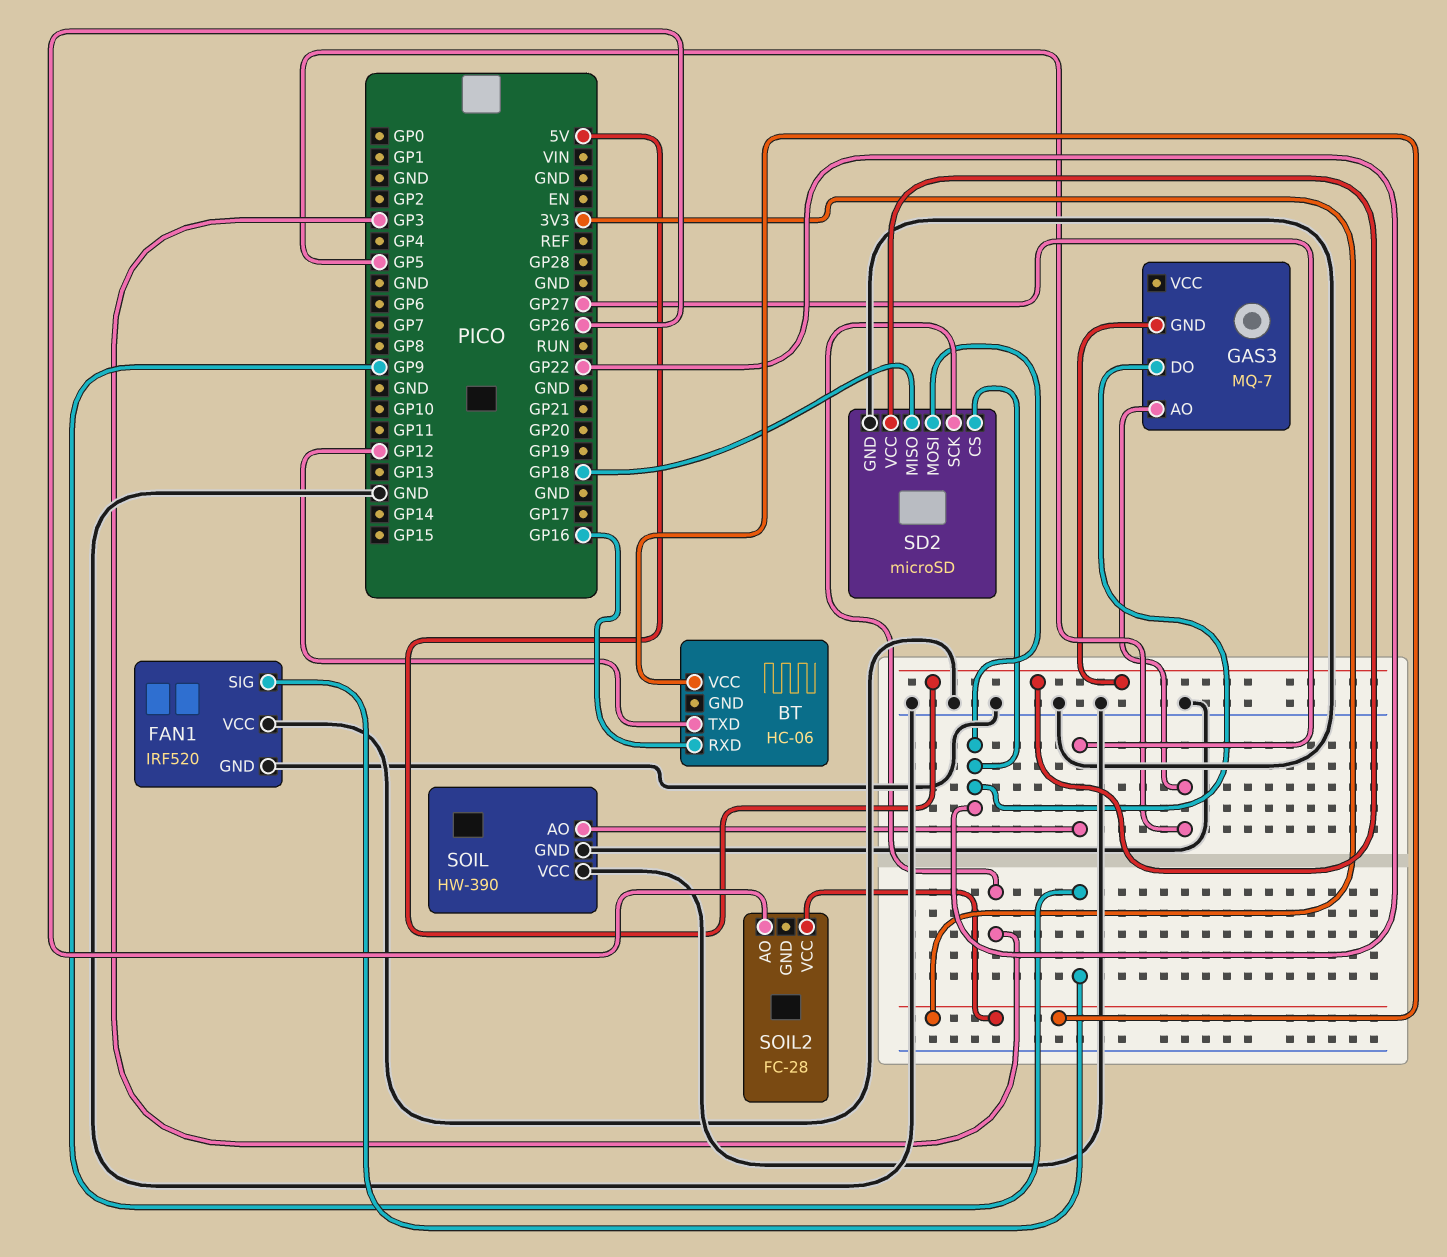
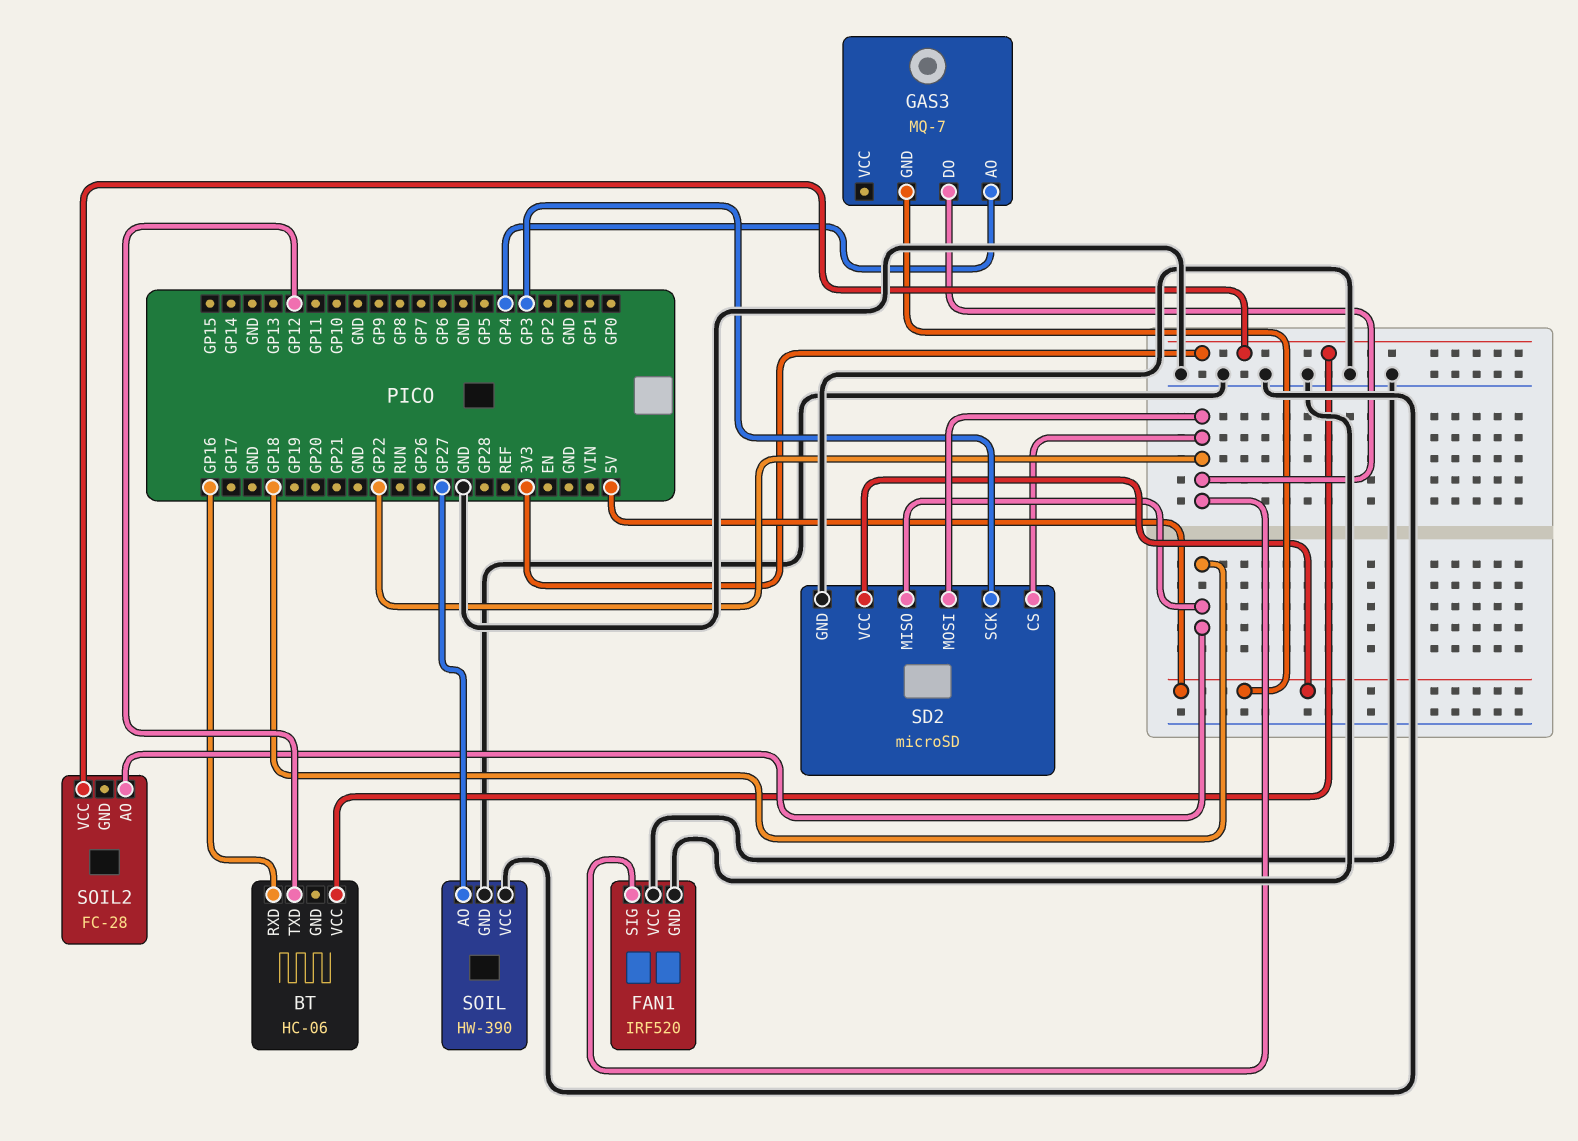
FAN1 pin SIG: GP9 -> GP22
GAS3 pin AO: GP5 -> GP4
SOIL2 pin AO: GP26 -> GP18

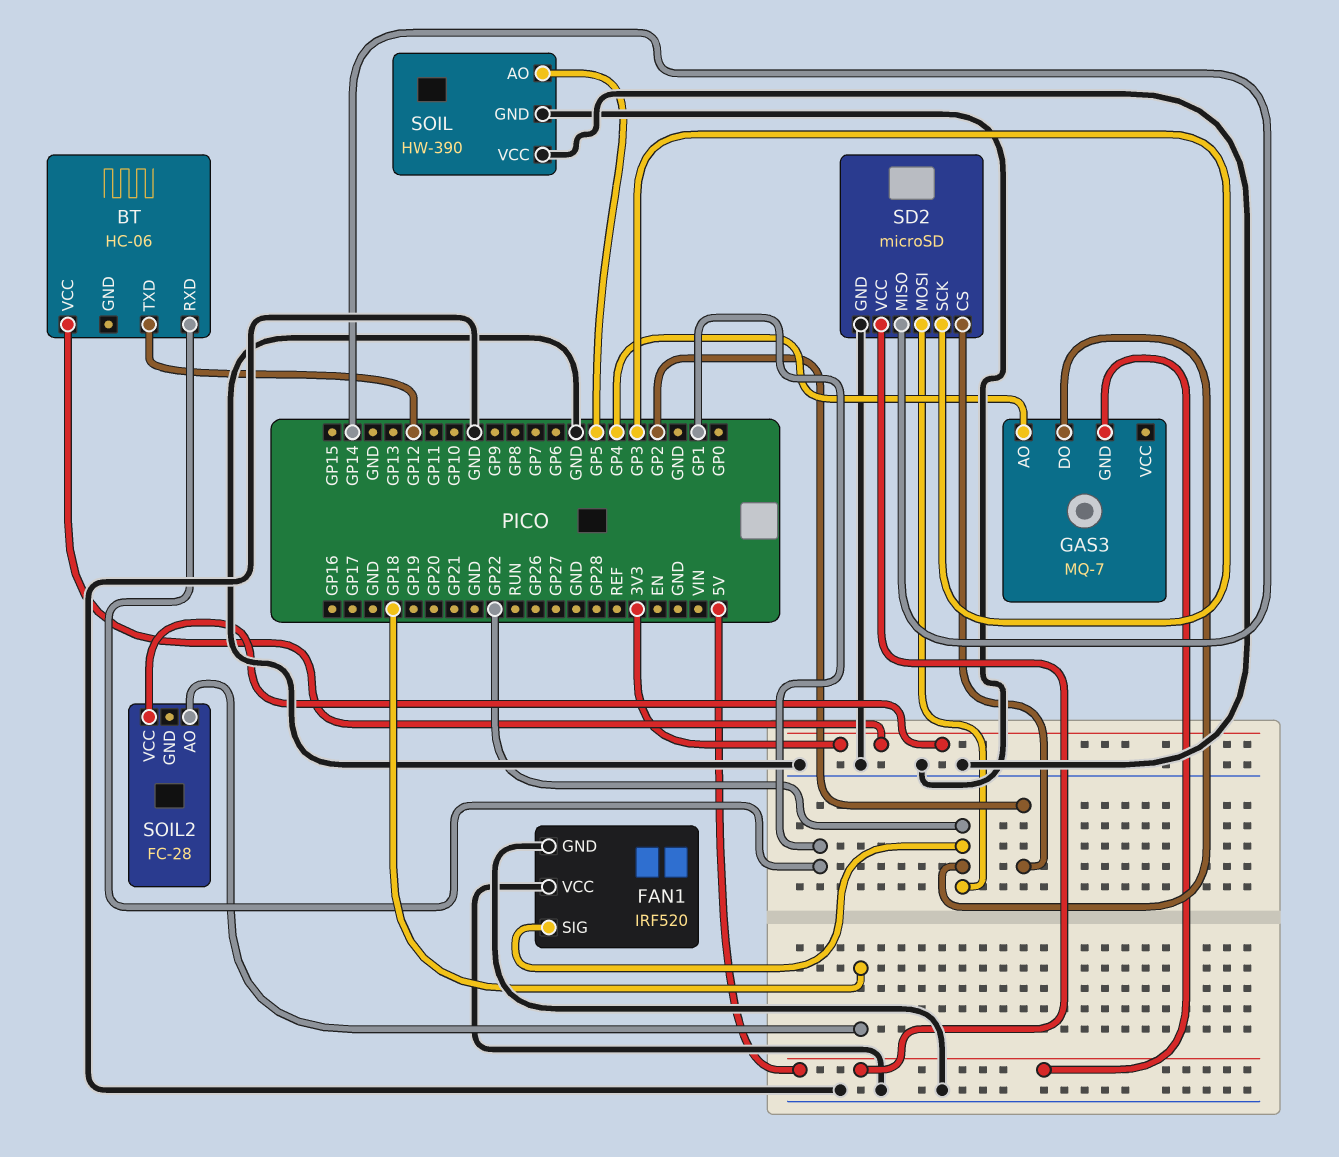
BT pin RXD: GP16 -> GP1
SD2 pin CS: GP22 -> GP2
SD2 pin MISO: GP18 -> GP14
SOIL pin AO: GP27 -> GP5

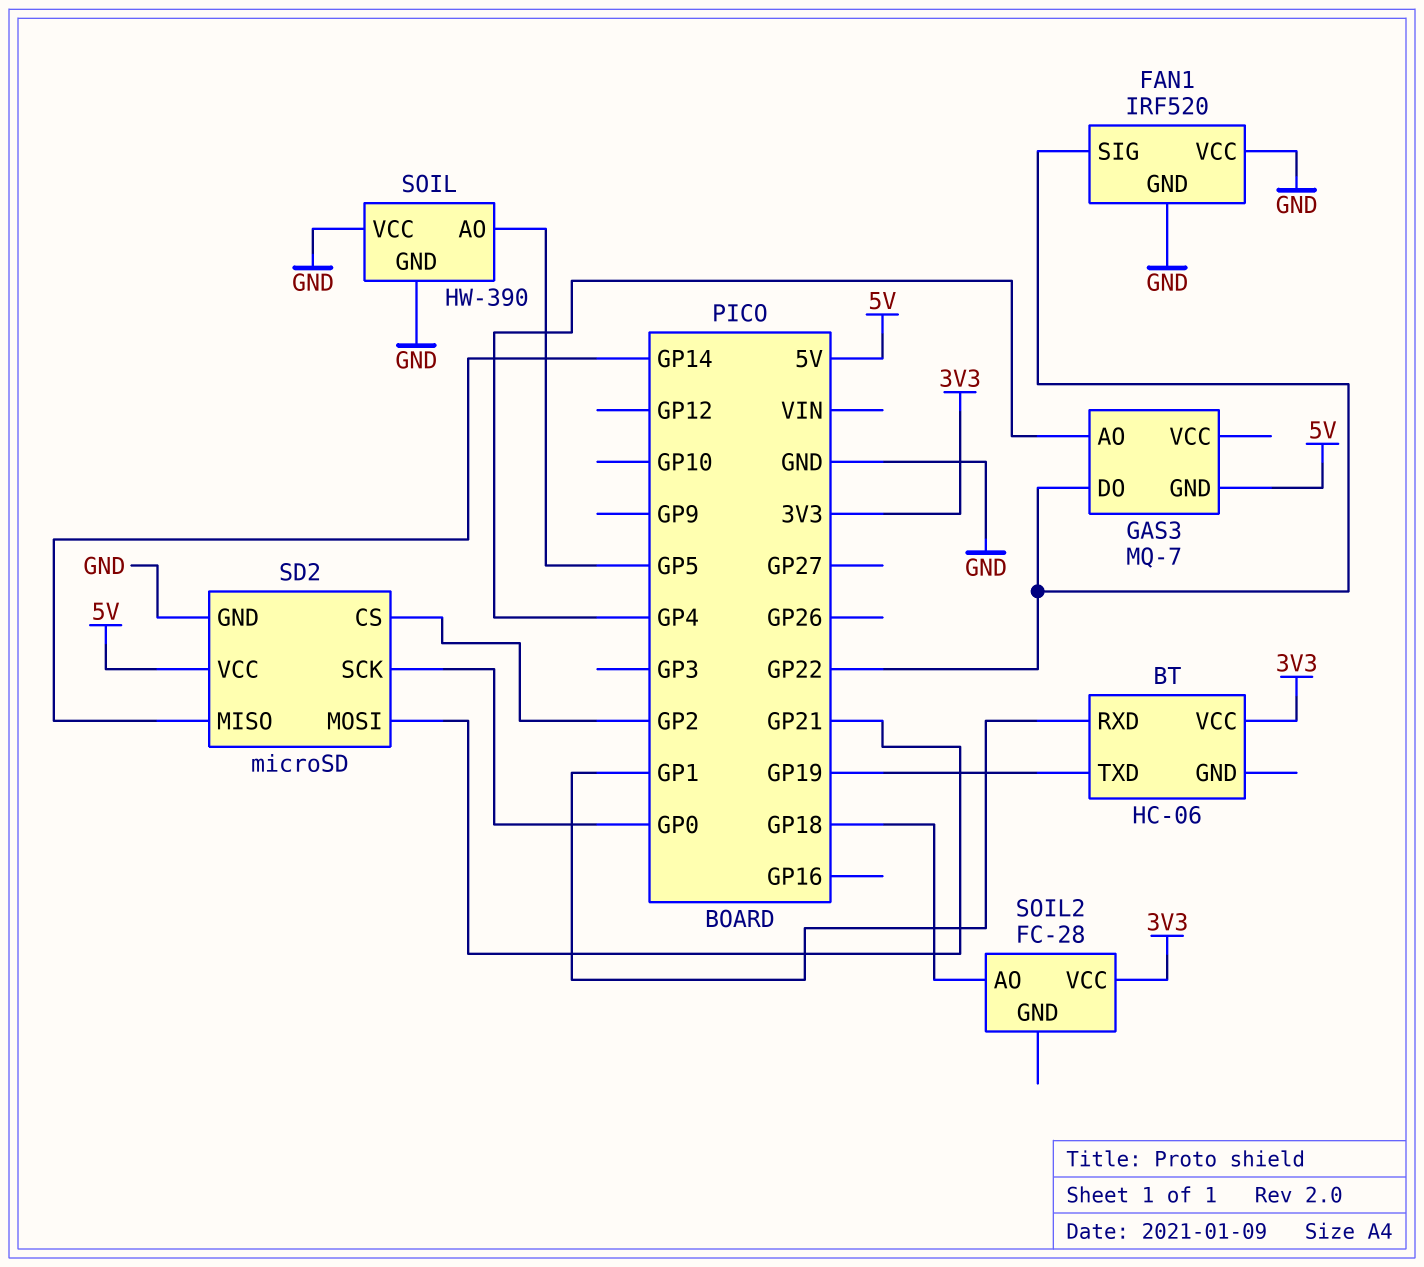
BT pin TXD: GP12 -> GP19
SD2 pin MOSI: GP22 -> GP21
SD2 pin SCK: GP3 -> GP0

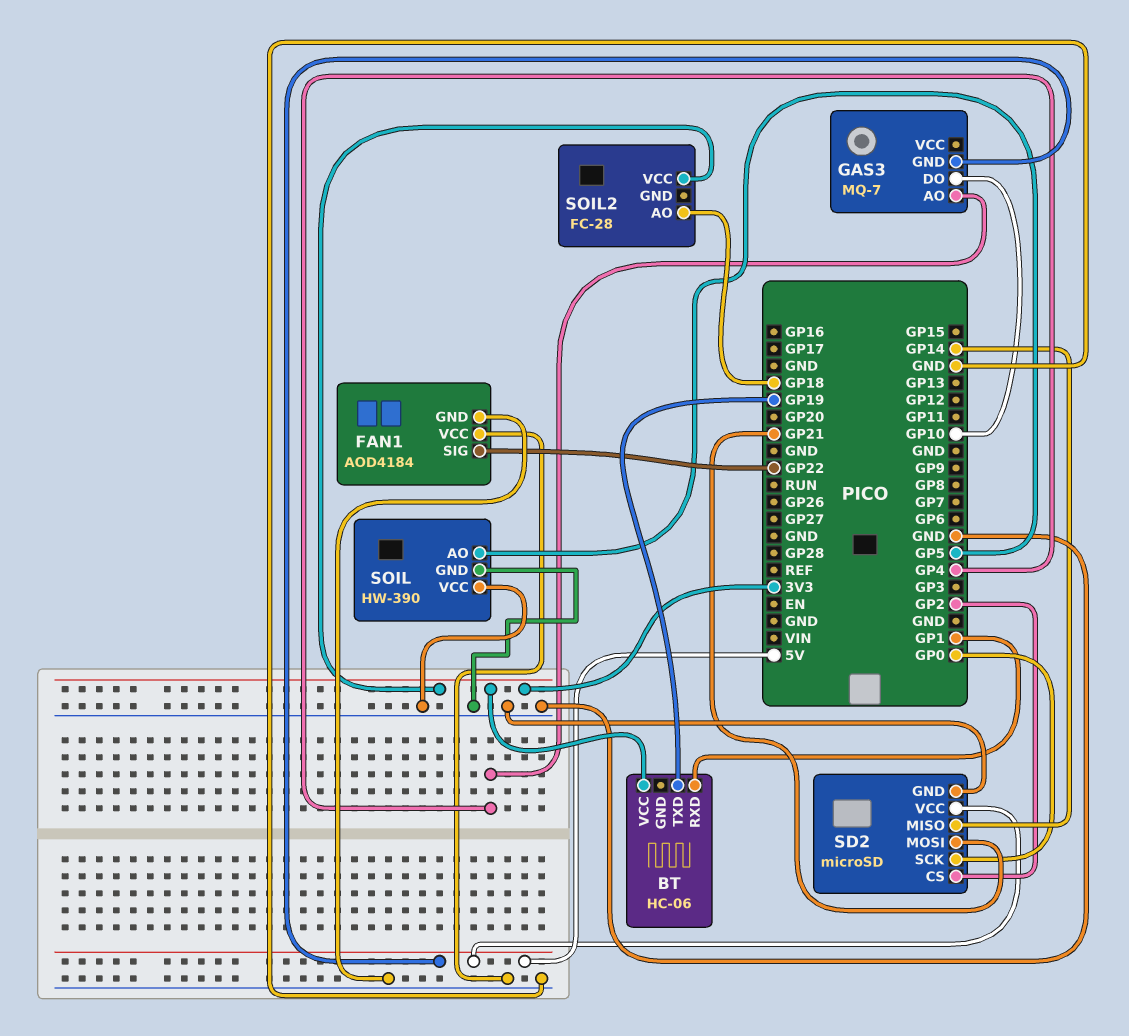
FAN1: IRF520 -> AOD4184
GAS3 pin DO: GP22 -> GP10

